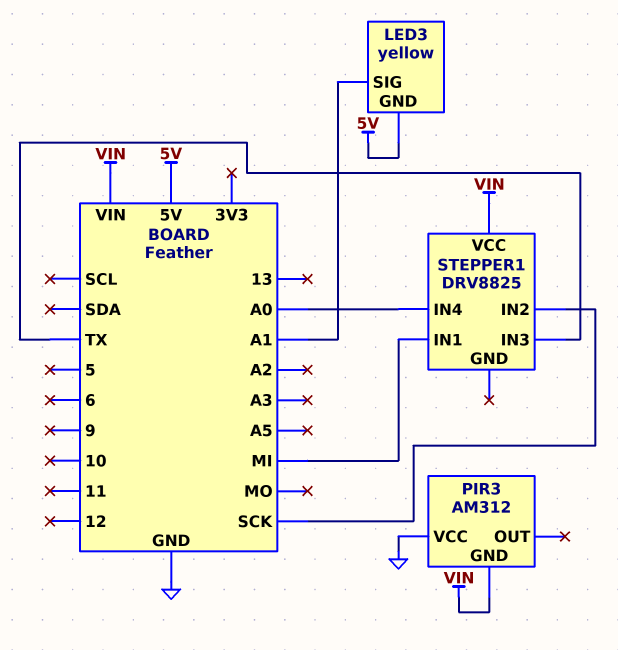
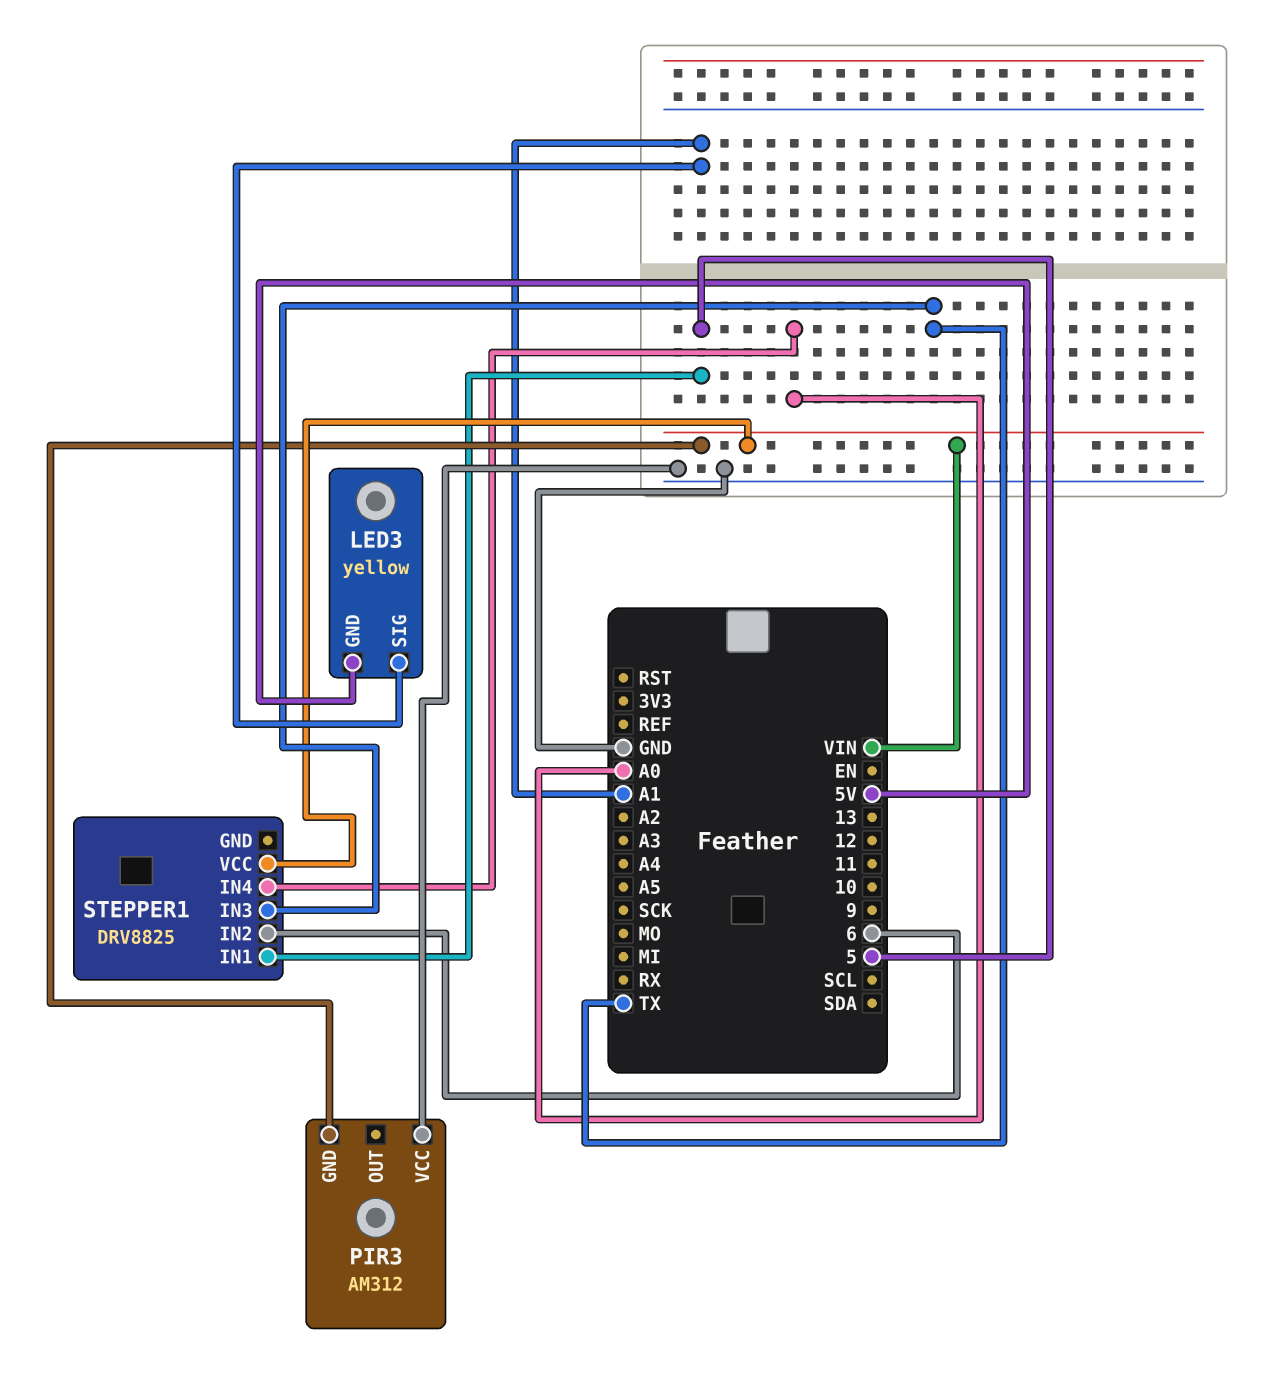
STEPPER1 pin IN1: MI -> 5
STEPPER1 pin IN2: SCK -> 6

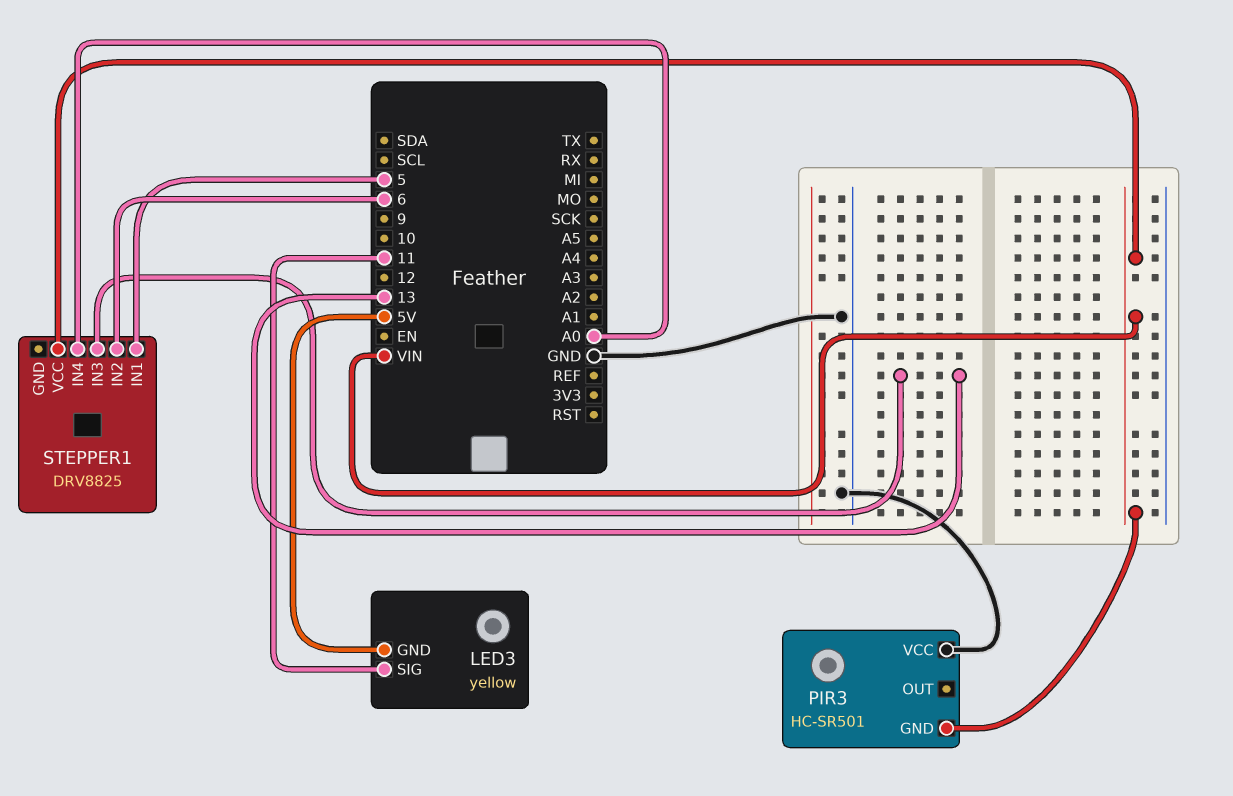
LED3 pin SIG: A1 -> 11
PIR3: AM312 -> HC-SR501
STEPPER1 pin IN3: TX -> 13

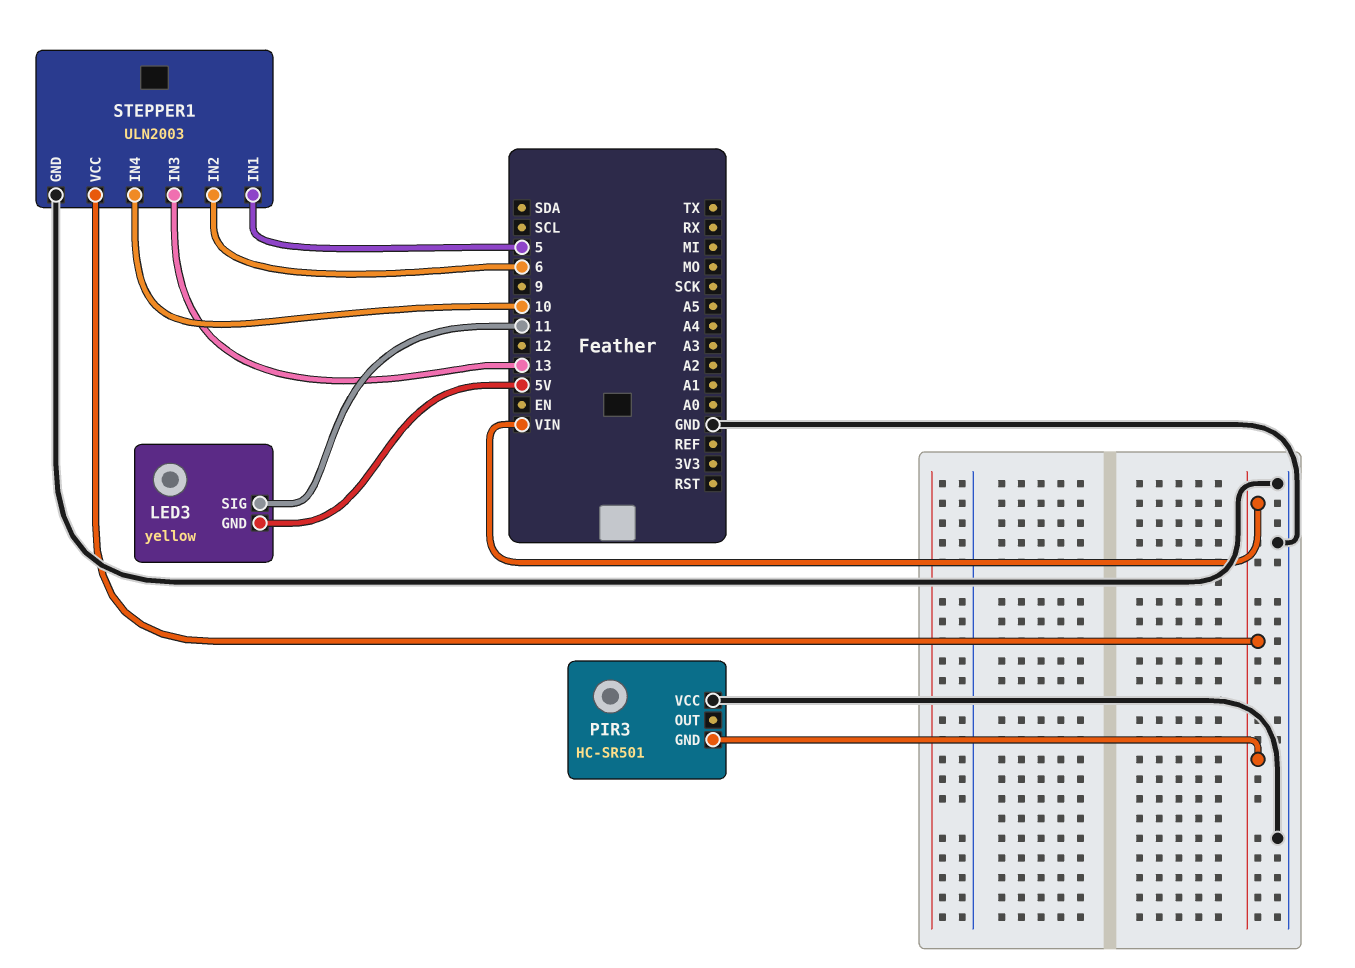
STEPPER1: DRV8825 -> ULN2003
STEPPER1 pin GND: none -> GND
STEPPER1 pin IN4: A0 -> 10

